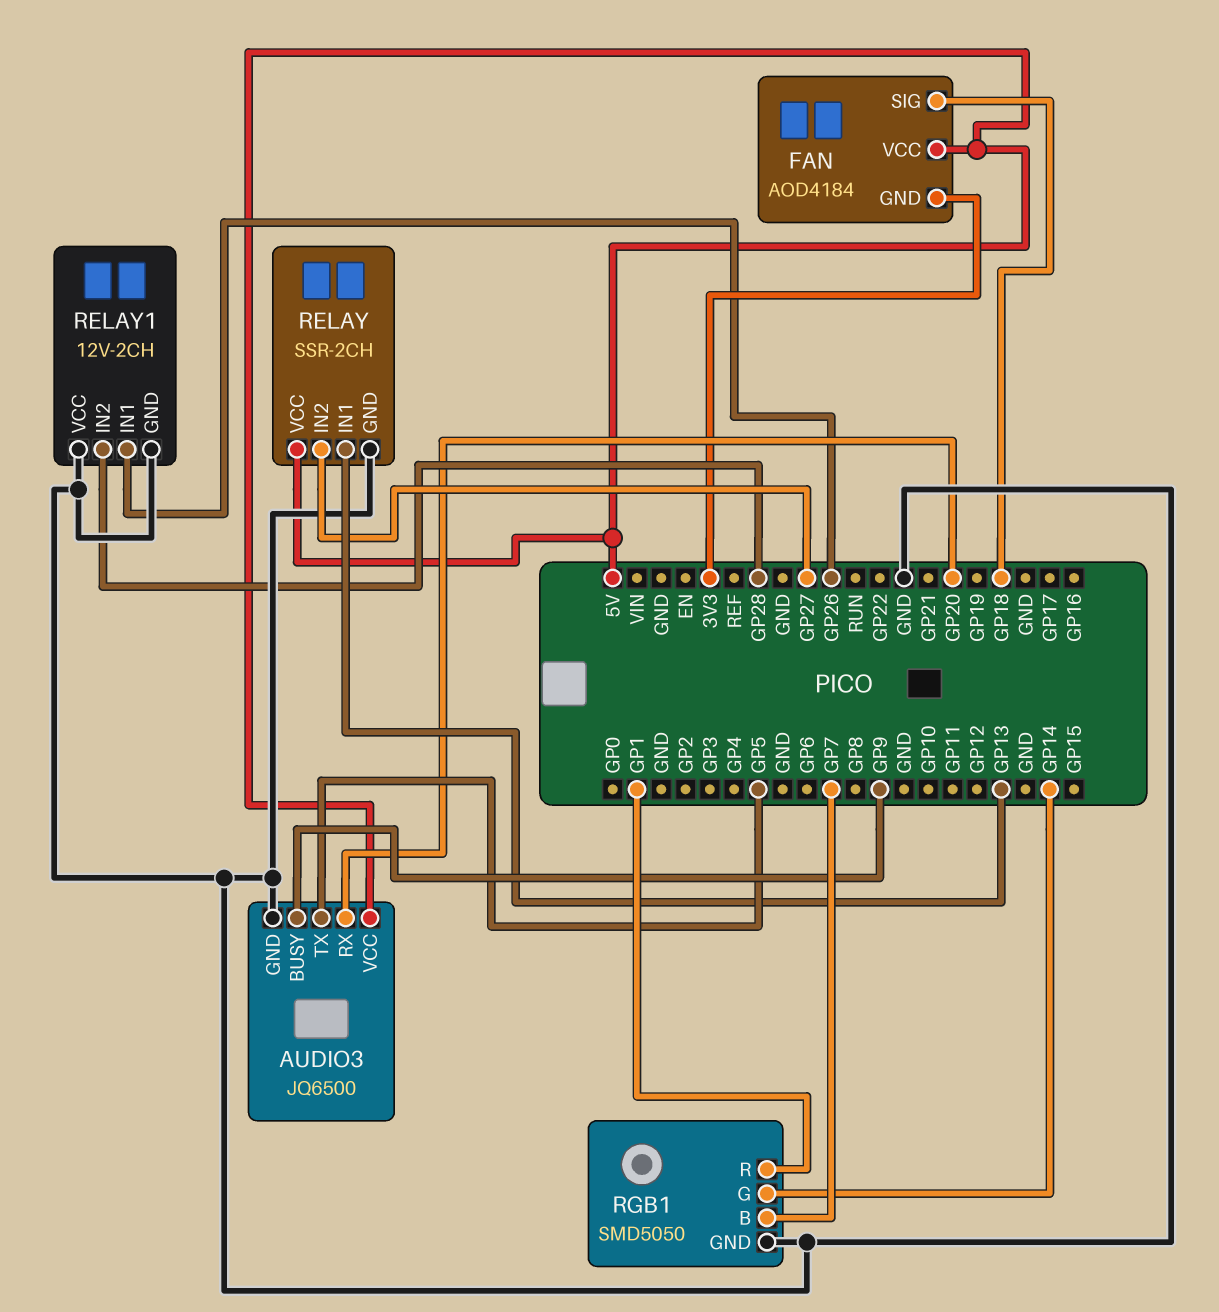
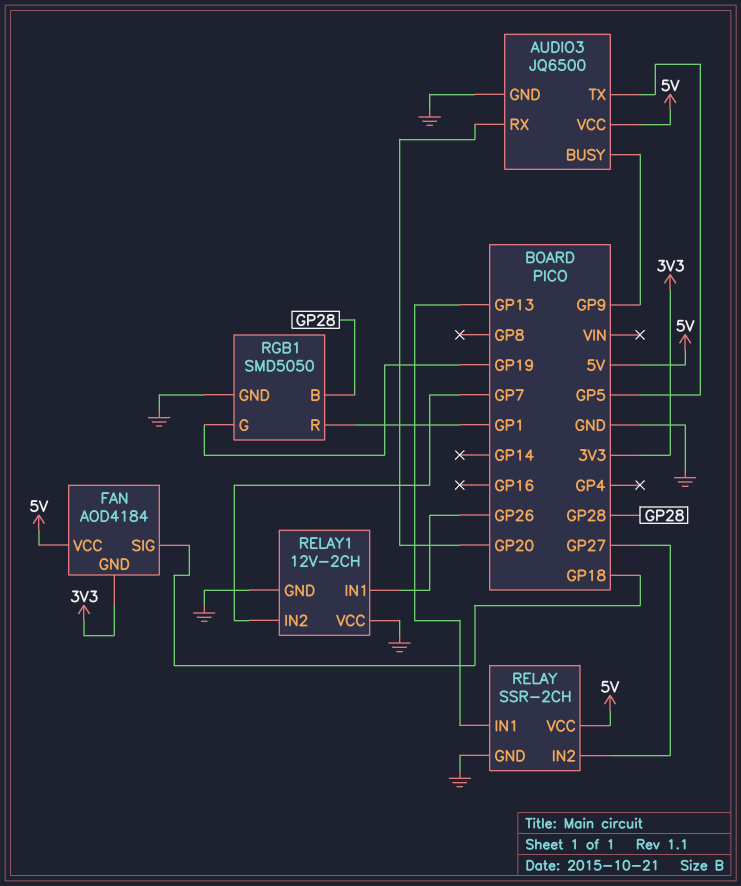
RELAY1 pin IN2: GP28 -> GP7
RGB1 pin B: GP7 -> GP28
RGB1 pin G: GP14 -> GP19

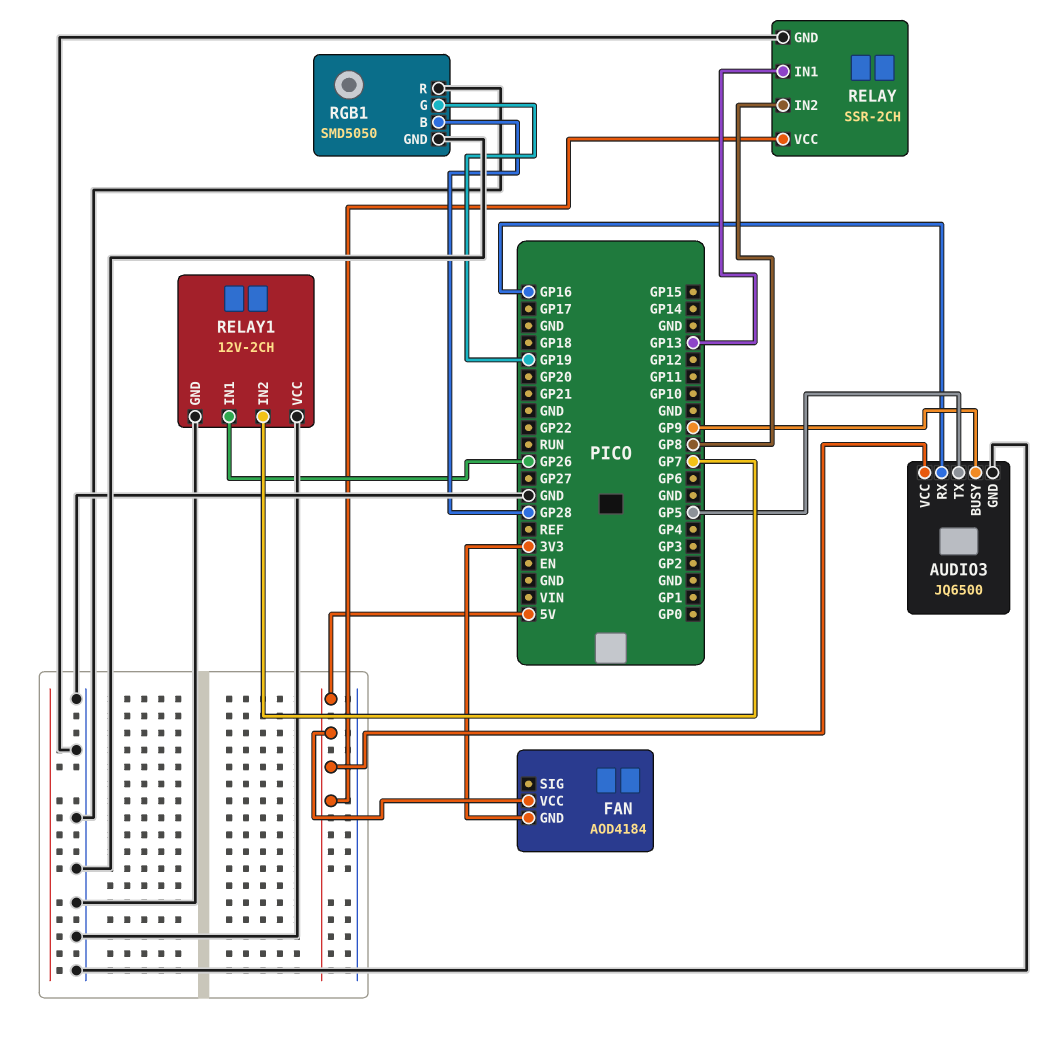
AUDIO3 pin RX: GP20 -> GP16
FAN pin SIG: GP18 -> none
RELAY pin IN2: GP27 -> GP8
RGB1 pin R: GP1 -> GND

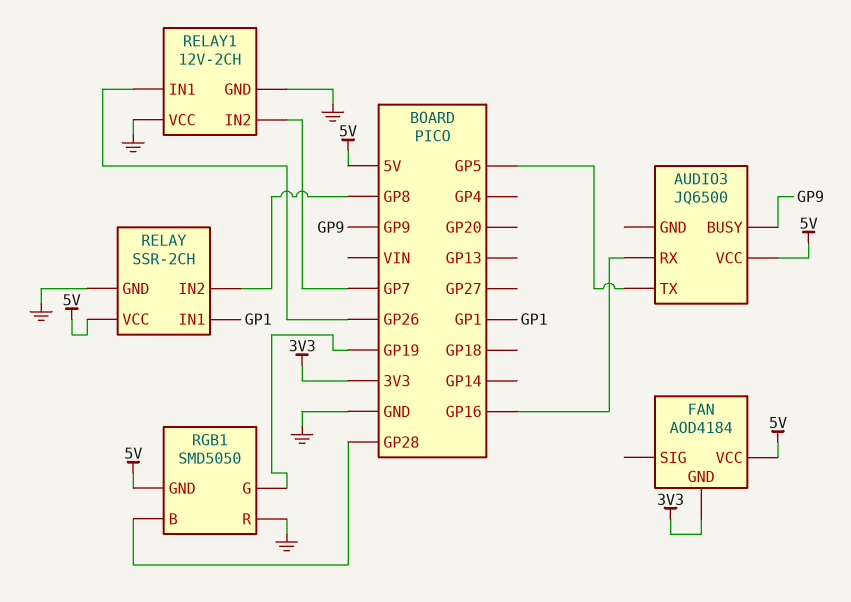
AUDIO3 pin GND: GND -> none
RELAY pin IN1: GP13 -> GP1
RGB1 pin GND: GND -> 5V

